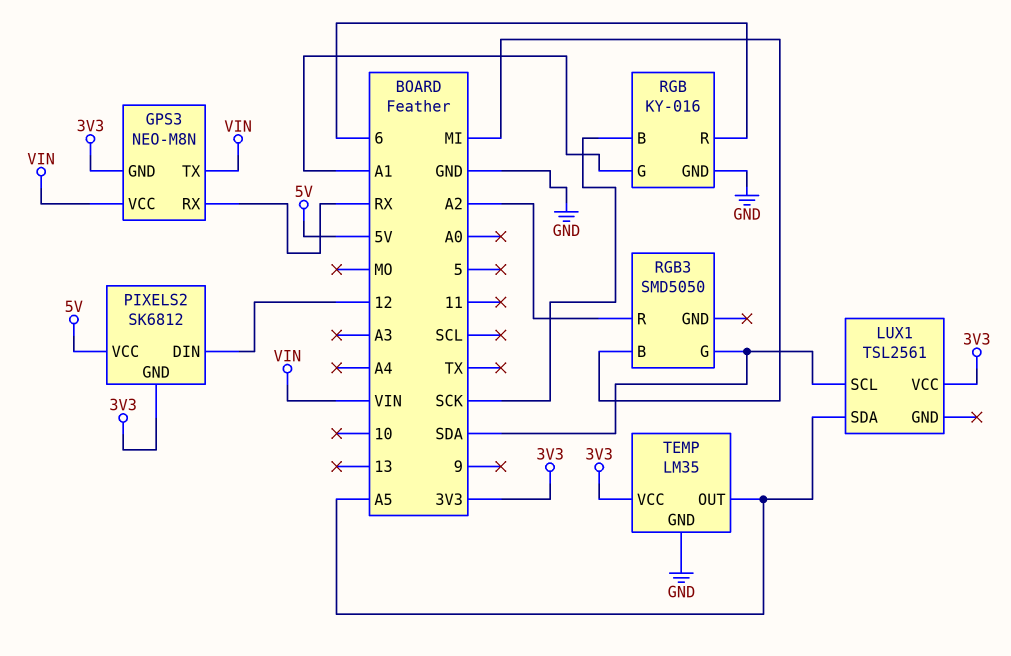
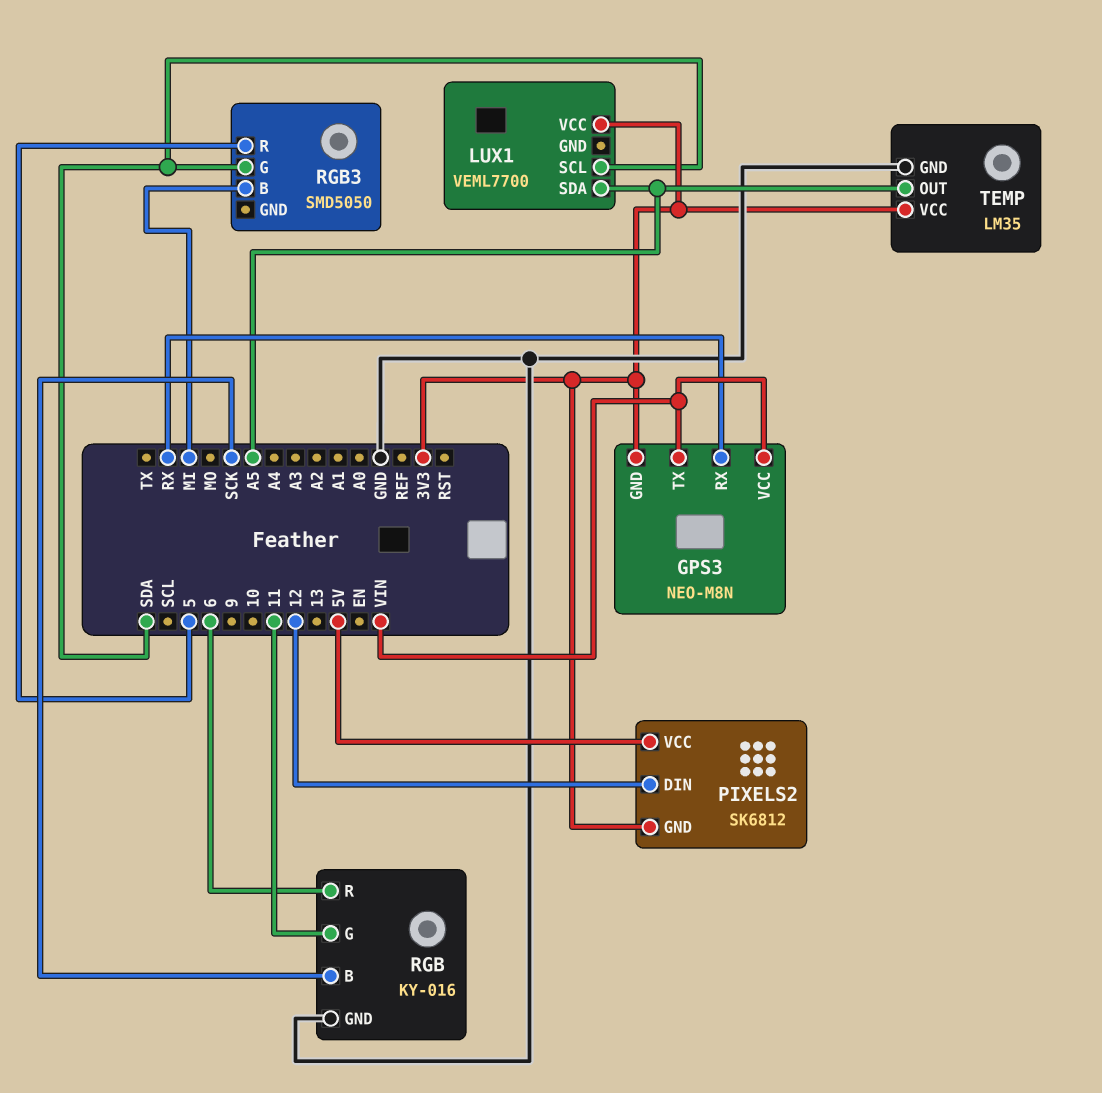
LUX1: TSL2561 -> VEML7700
RGB pin G: A1 -> 11
RGB3 pin R: A2 -> 5

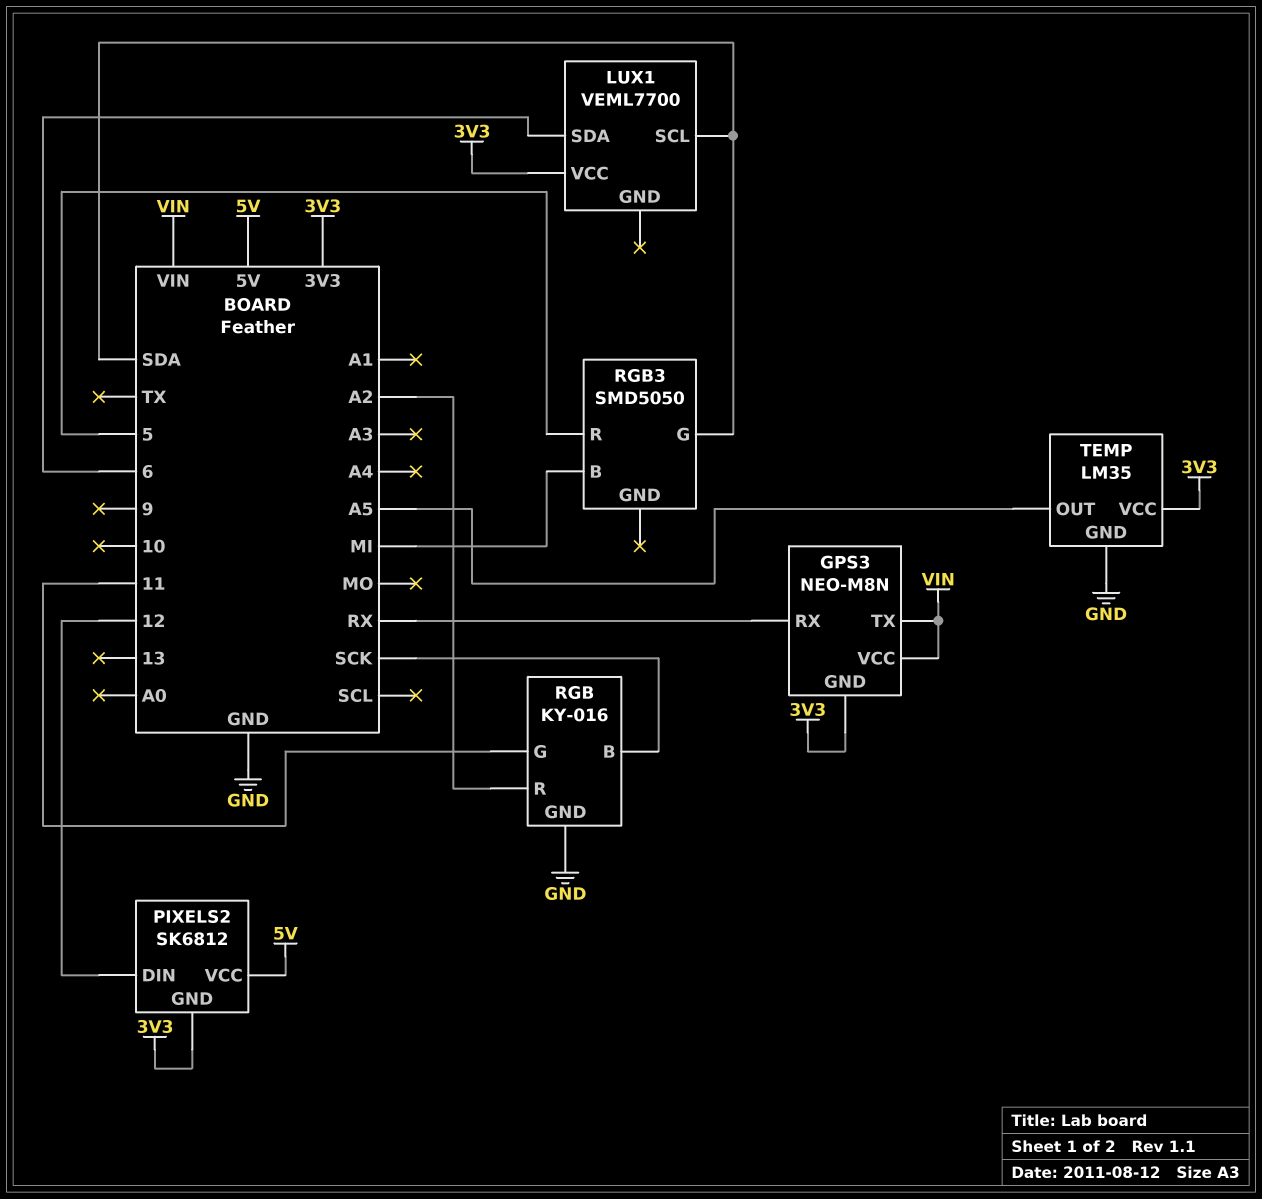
LUX1 pin SDA: A5 -> 6
RGB pin R: 6 -> A2

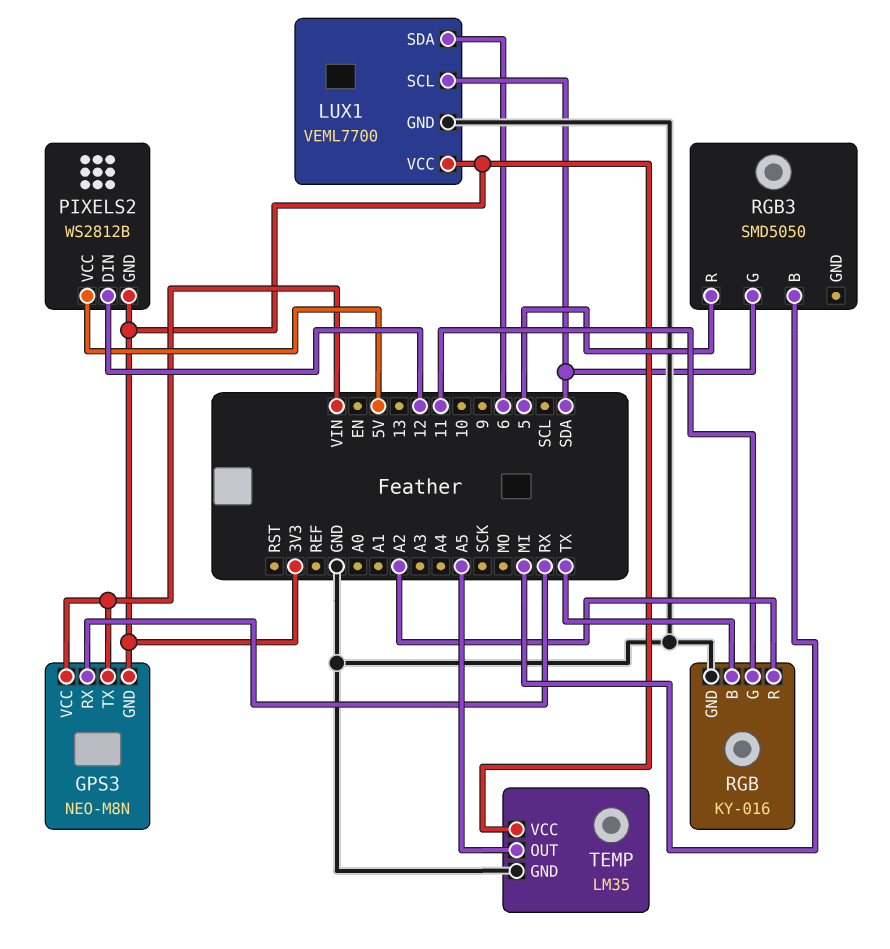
LUX1 pin GND: none -> GND
PIXELS2: SK6812 -> WS2812B
RGB pin B: SCK -> TX

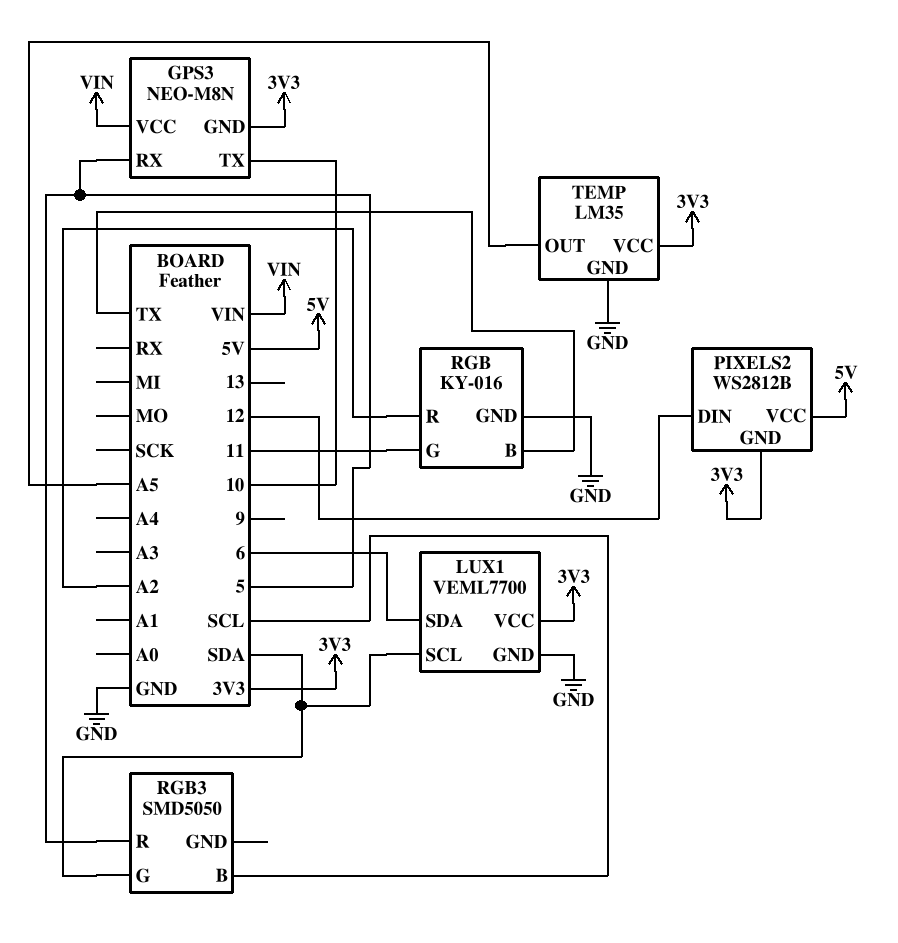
GPS3 pin RX: RX -> 5
GPS3 pin TX: VIN -> 10
RGB3 pin B: MI -> SCL

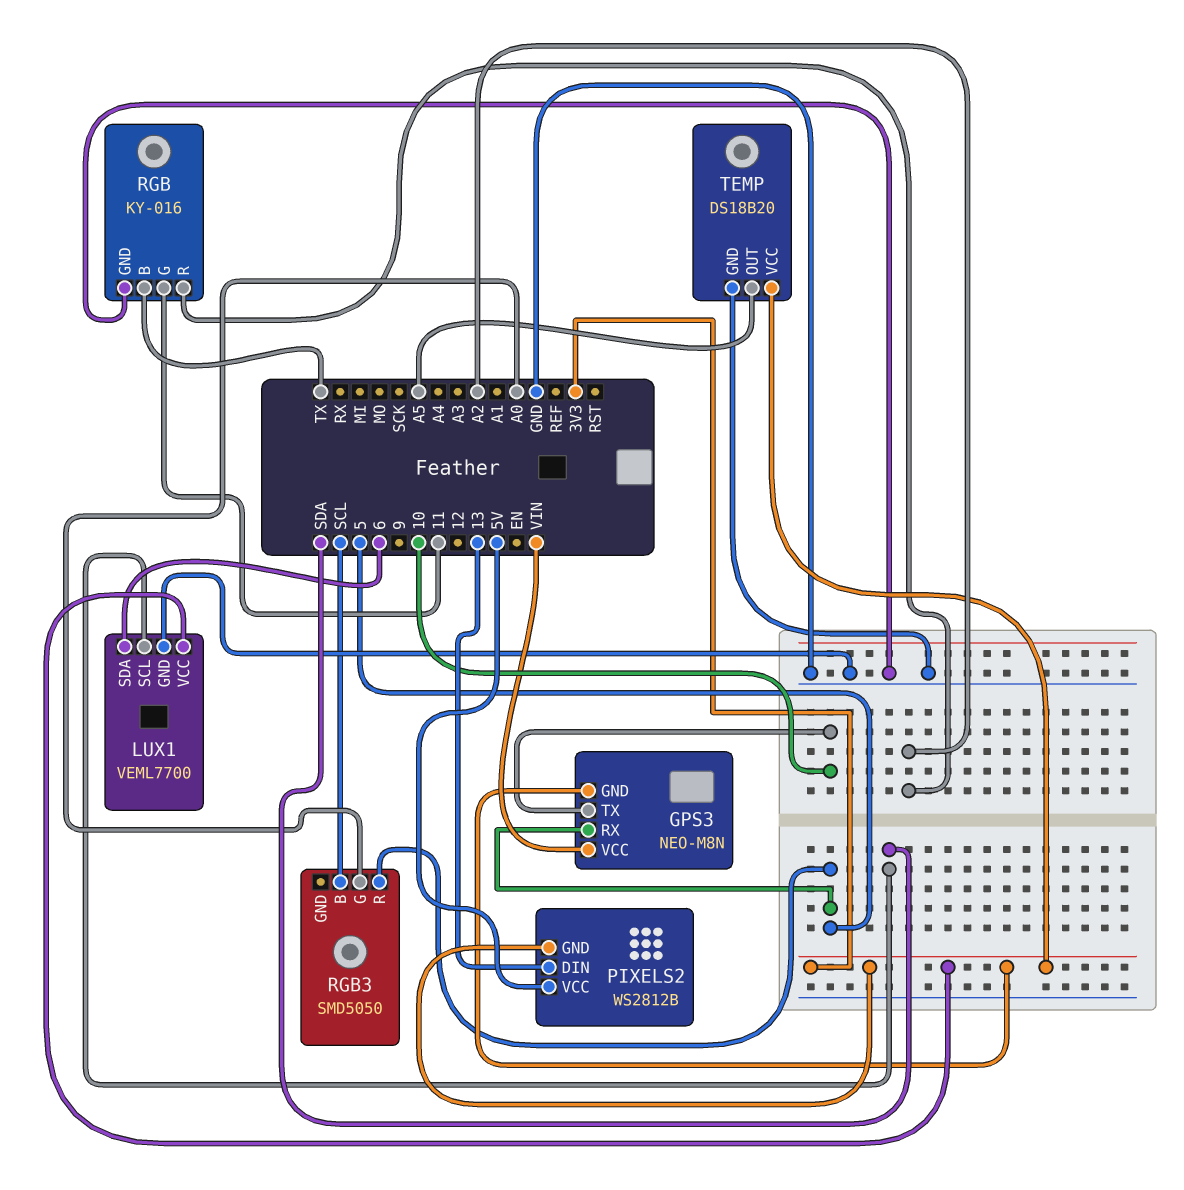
PIXELS2 pin DIN: 12 -> 13
RGB3 pin G: SDA -> A0
TEMP: LM35 -> DS18B20

